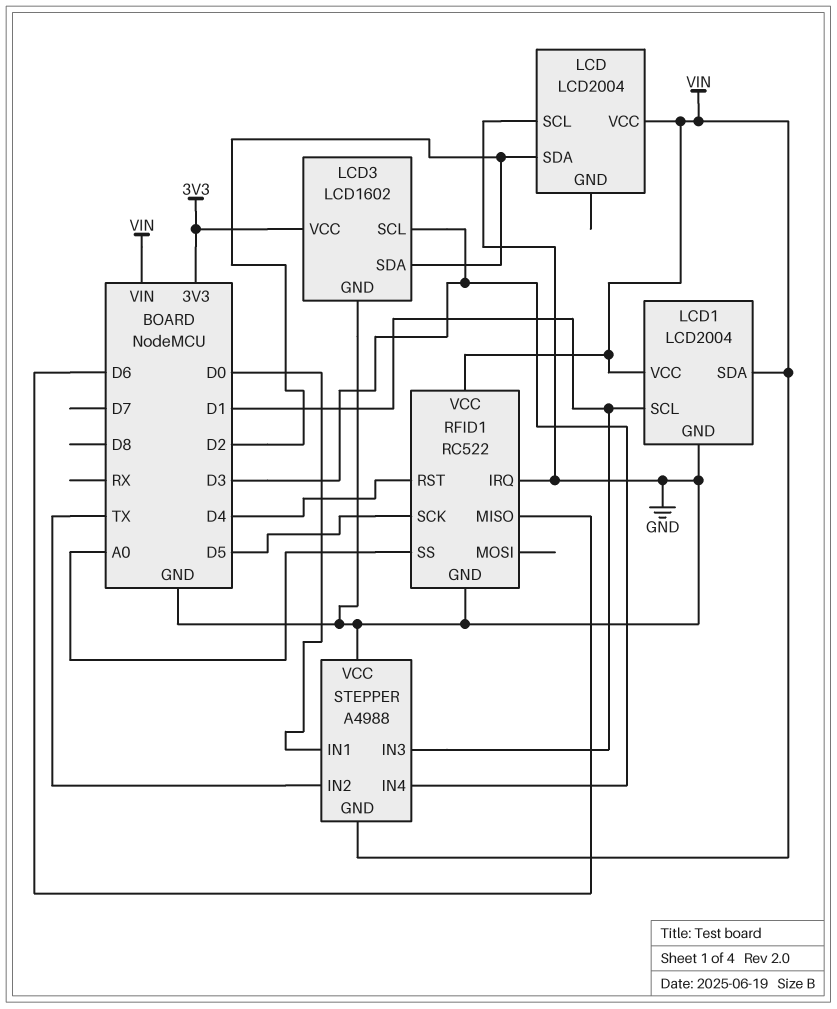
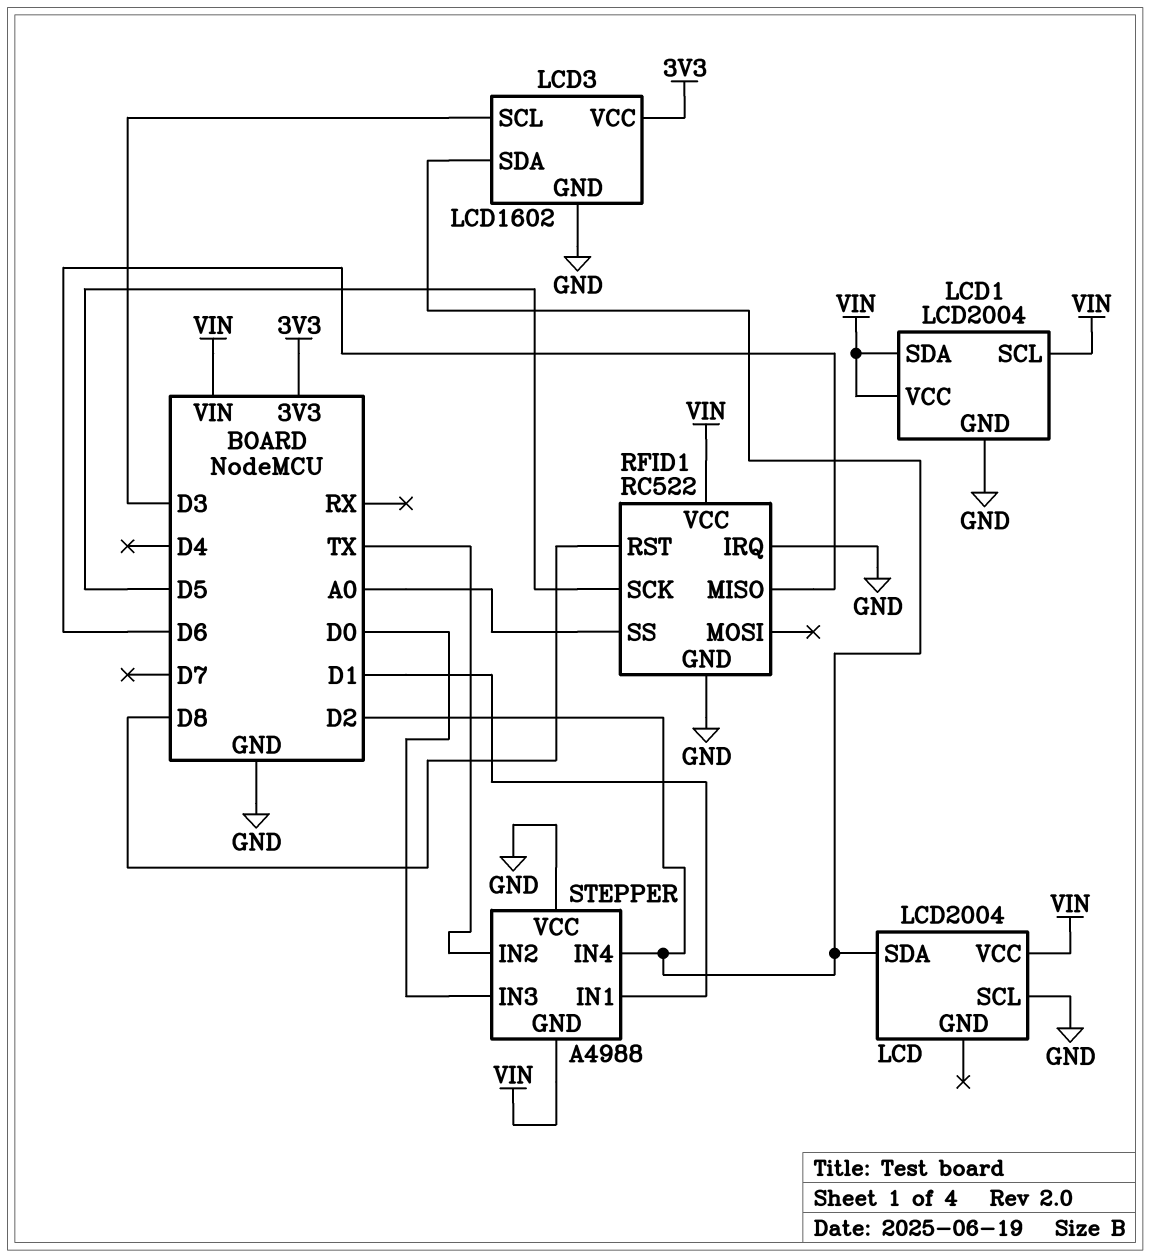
LCD1 pin SCL: D1 -> VIN
RFID1 pin RST: D4 -> D8
STEPPER pin IN1: D0 -> D1
STEPPER pin IN3: D1 -> D0
STEPPER pin IN4: D3 -> D2

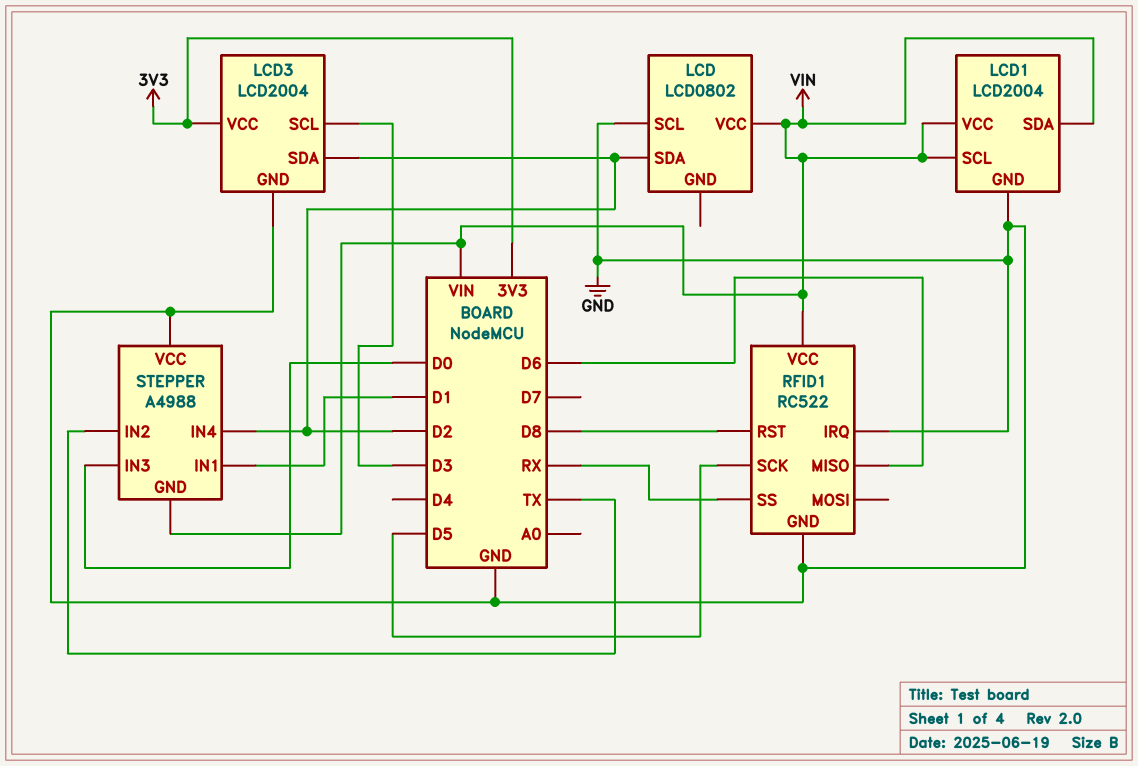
LCD: LCD2004 -> LCD0802
LCD3: LCD1602 -> LCD2004
RFID1 pin SS: A0 -> RX

